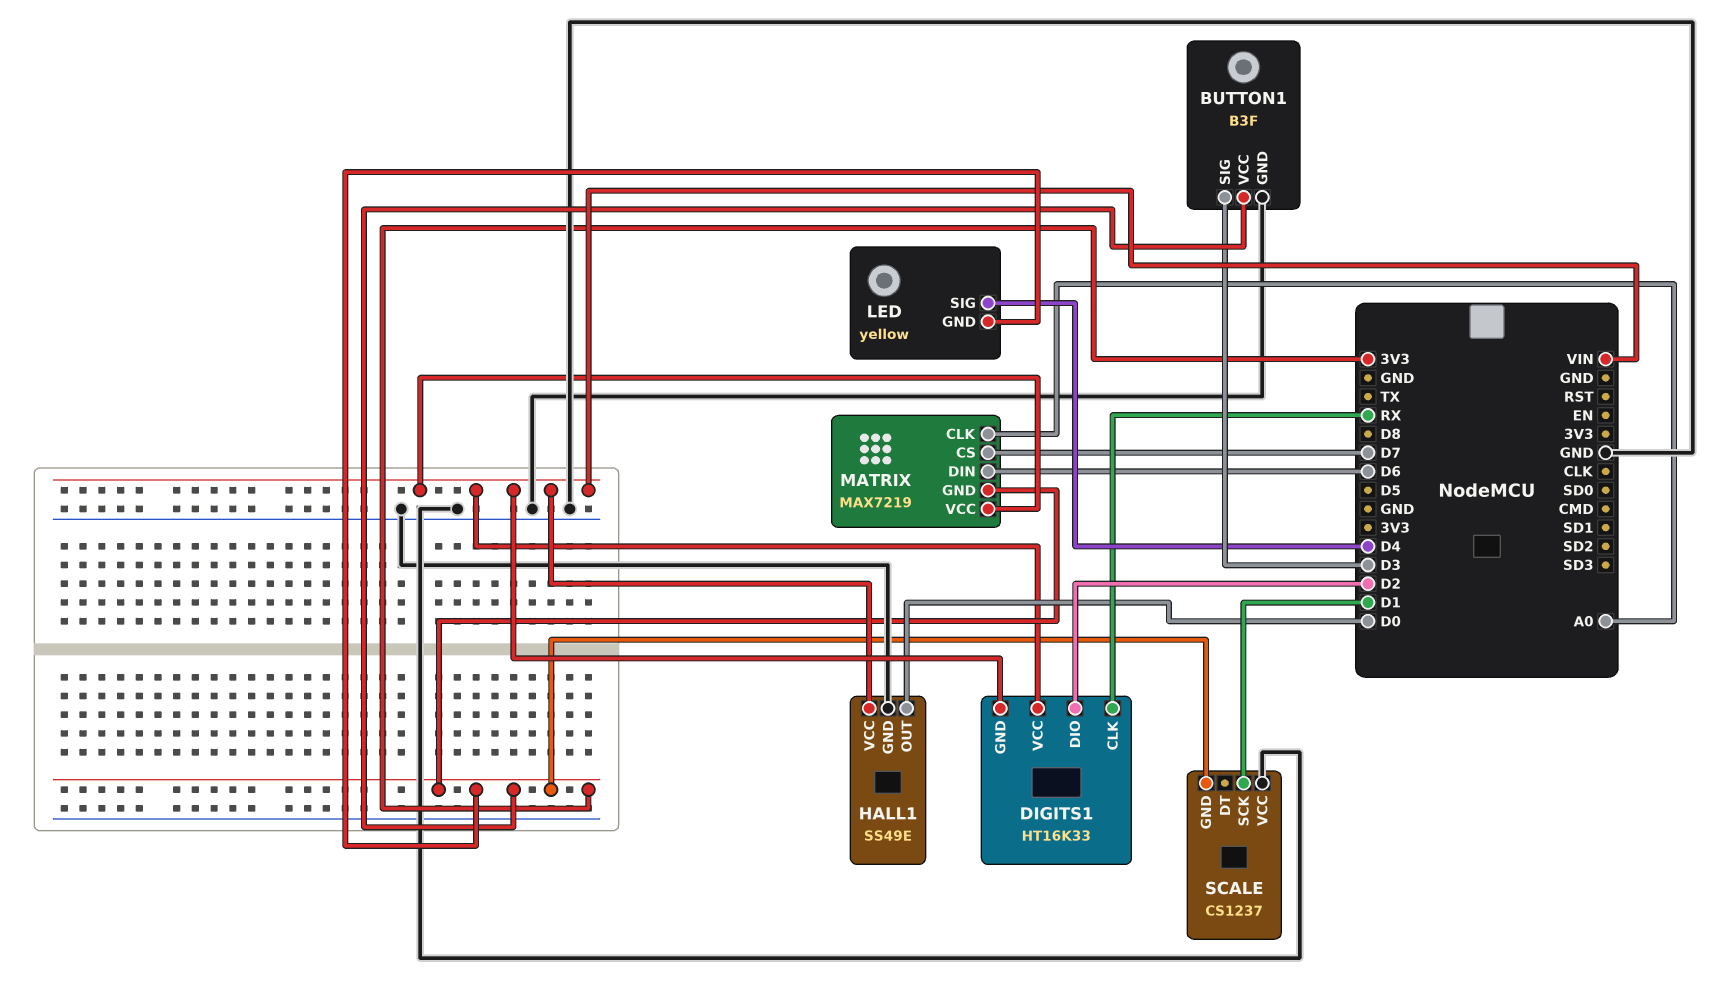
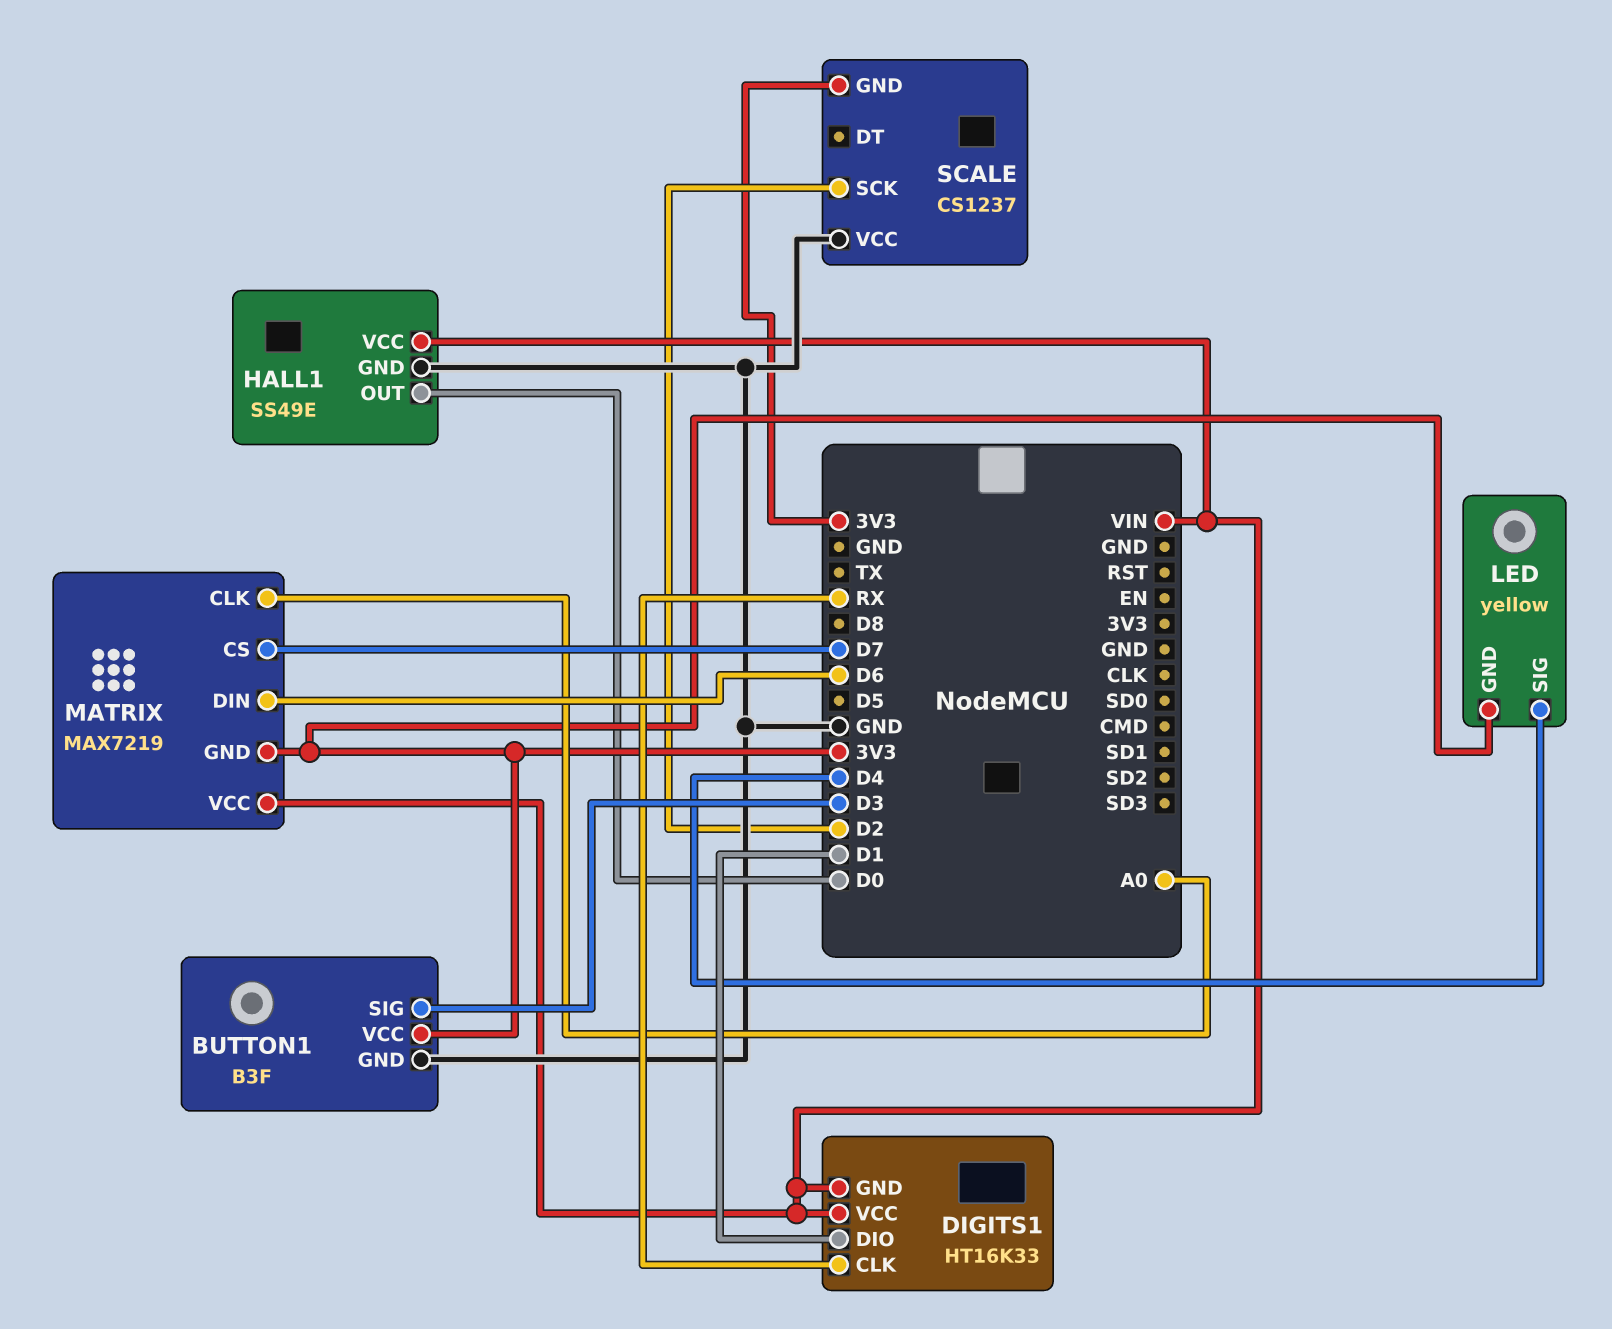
DIGITS1 pin DIO: D2 -> D1
SCALE pin SCK: D1 -> D2

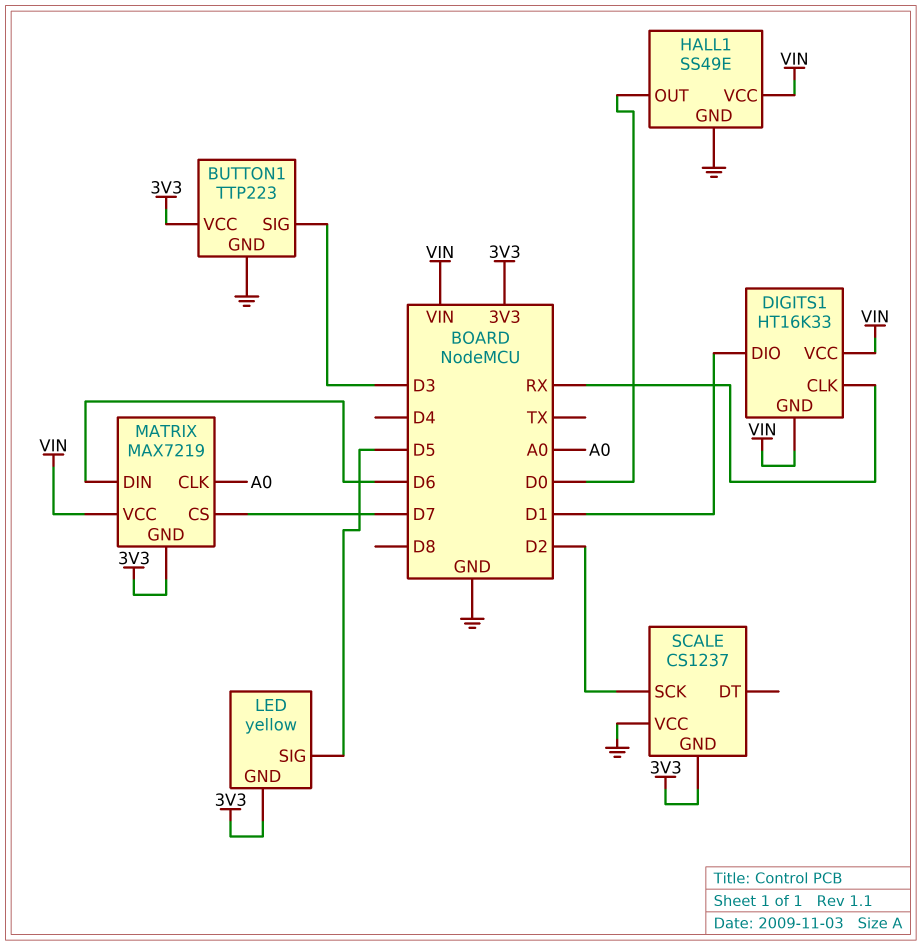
BUTTON1: B3F -> TTP223
LED pin SIG: D4 -> D5

